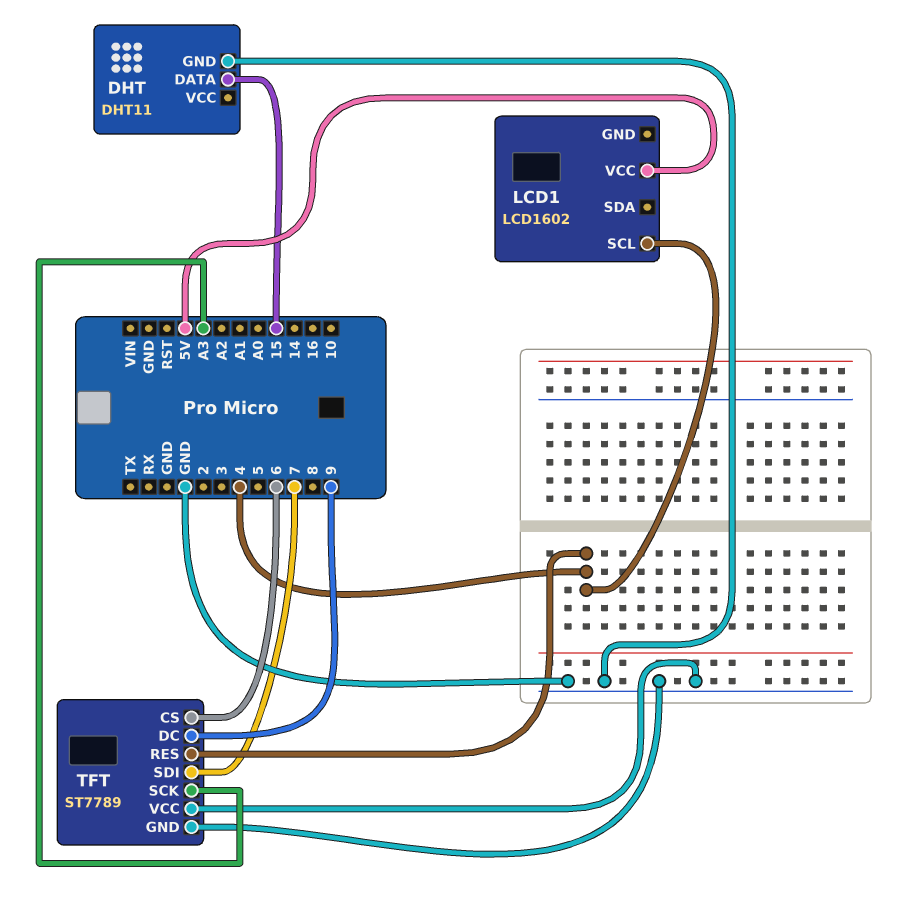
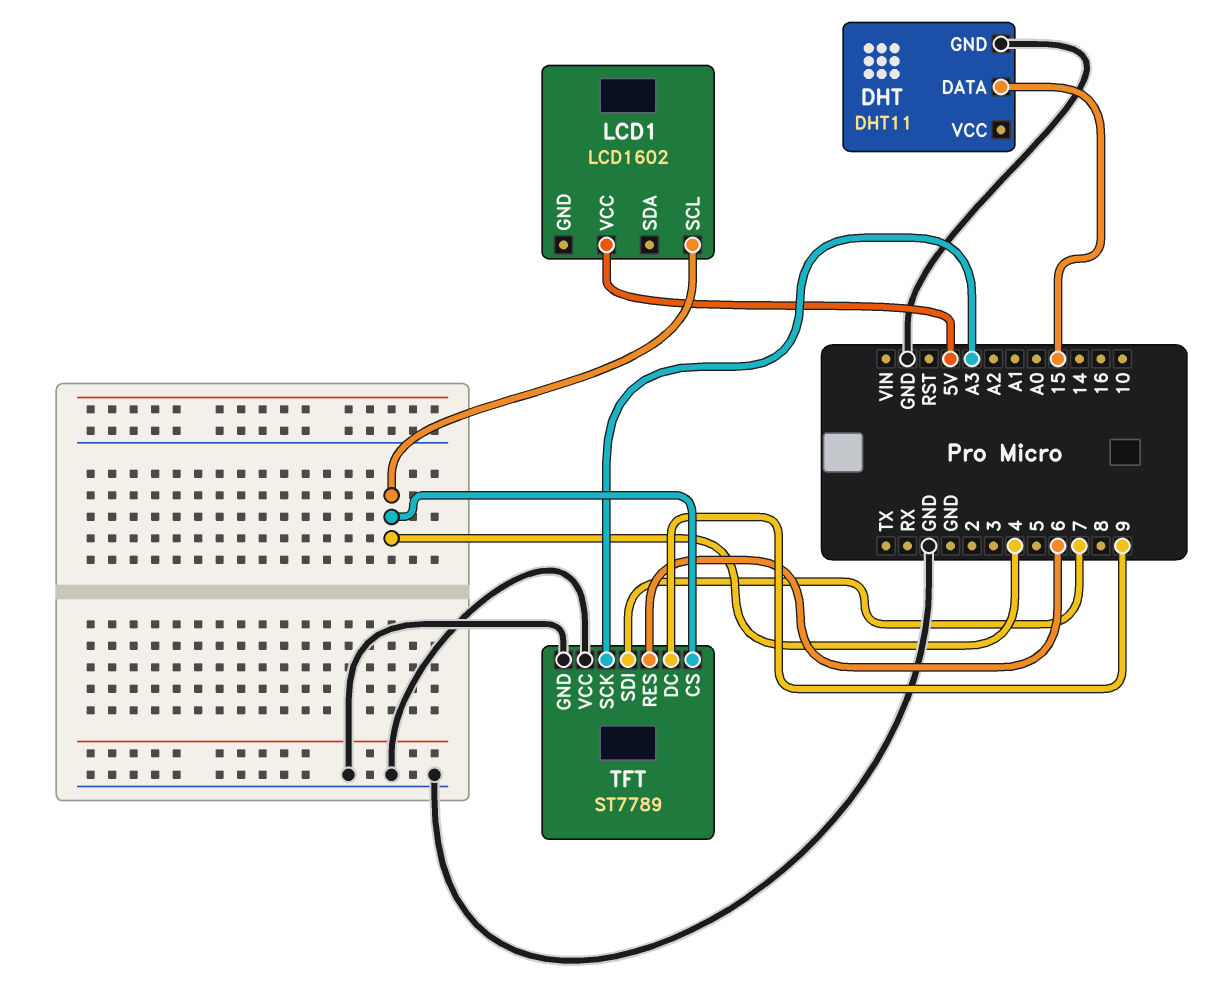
TFT pin CS: 6 -> 4
TFT pin RES: 4 -> 6

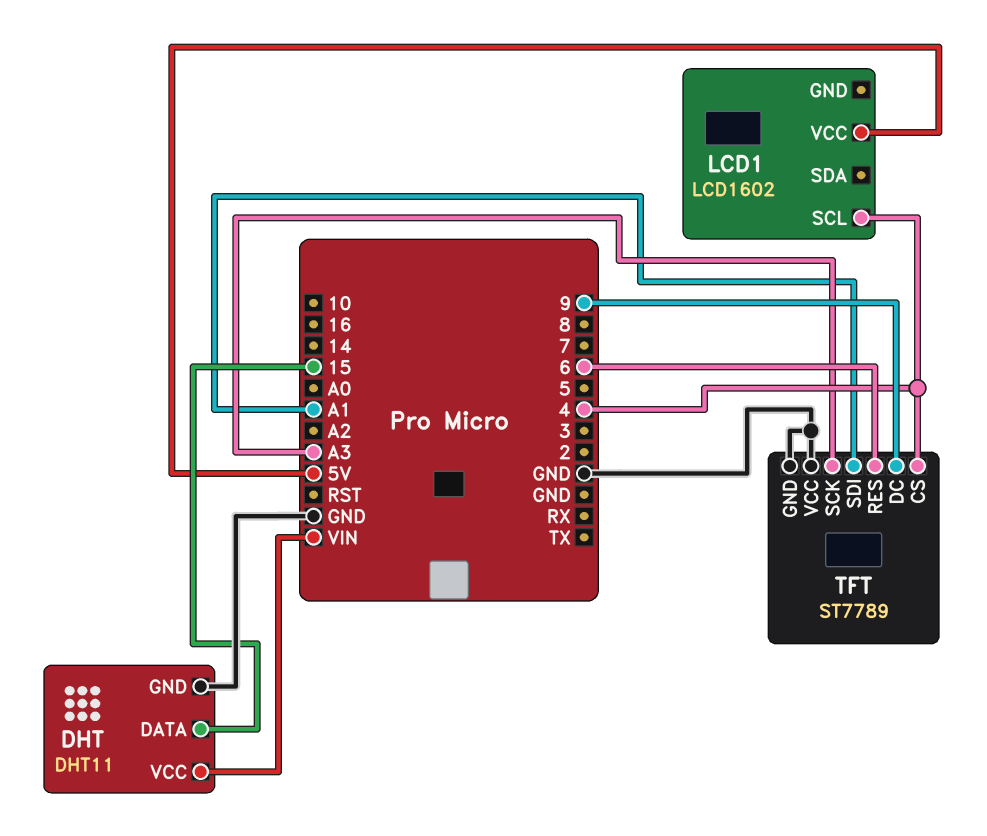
DHT pin VCC: none -> VIN
TFT pin SDI: 7 -> A1

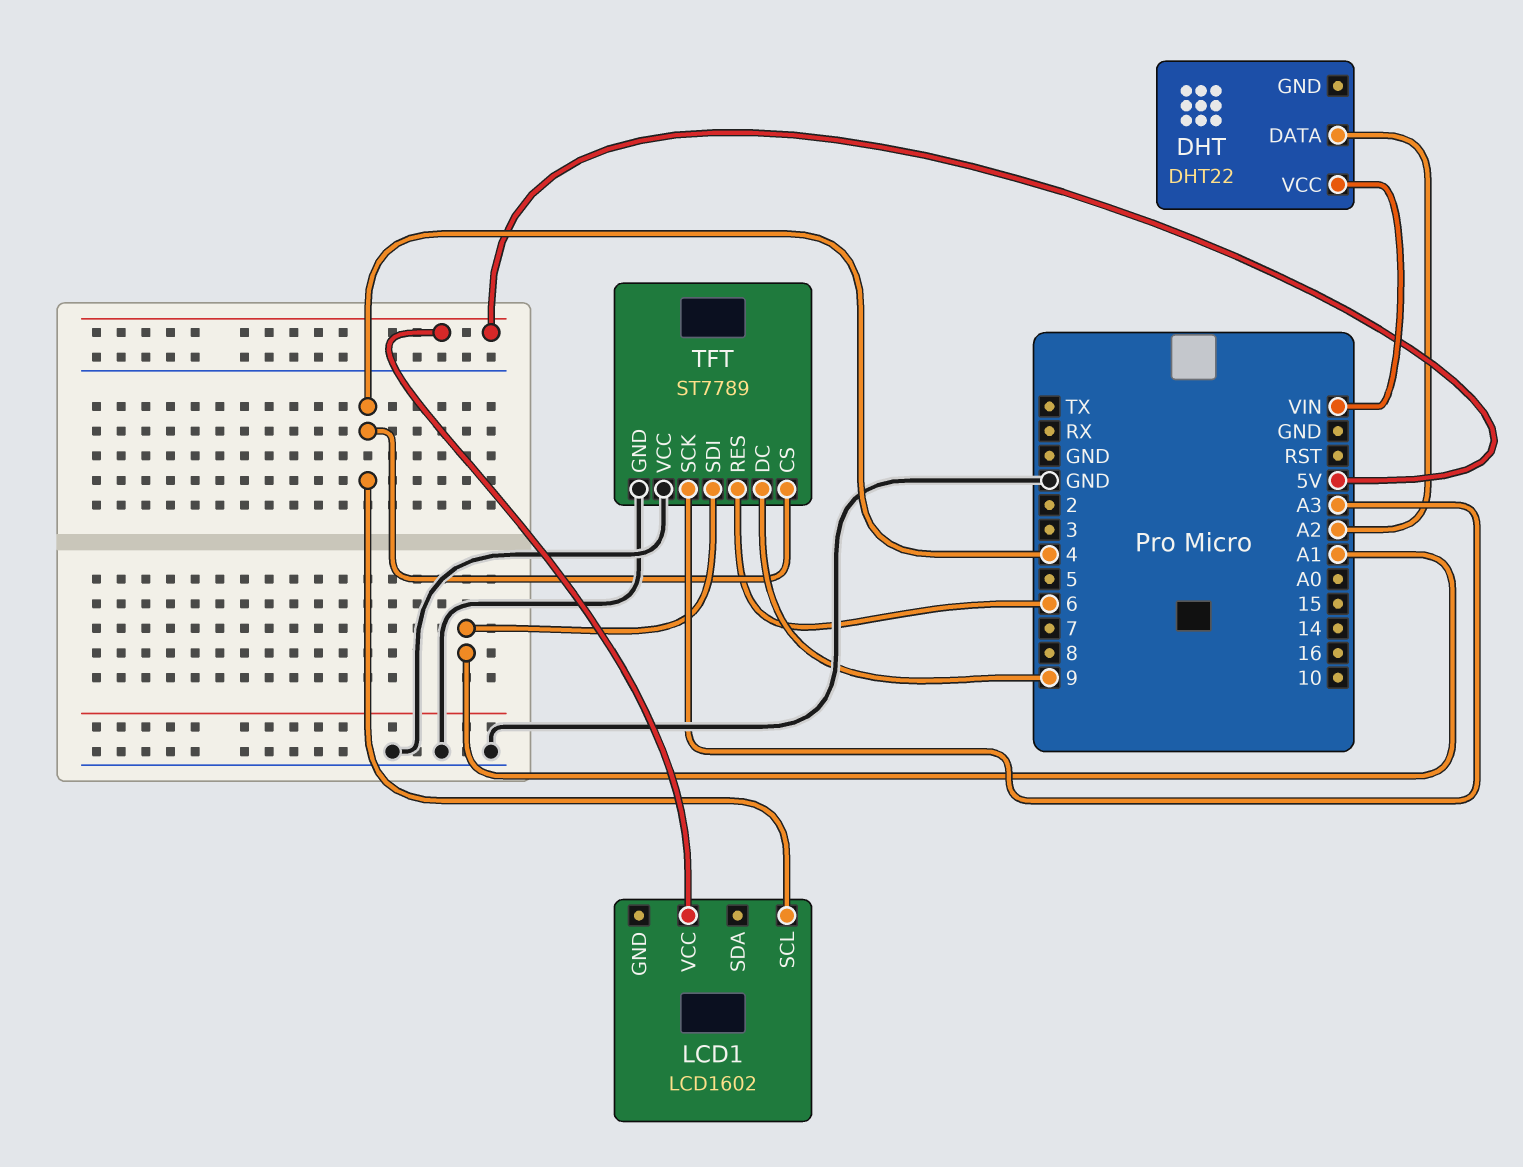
DHT: DHT11 -> DHT22
DHT pin DATA: 15 -> A2
DHT pin GND: GND -> none

